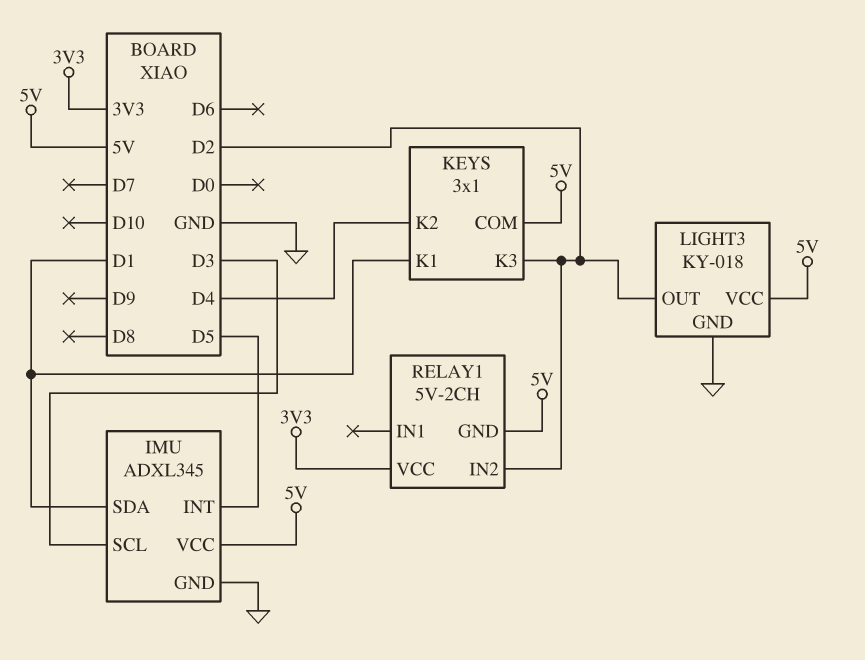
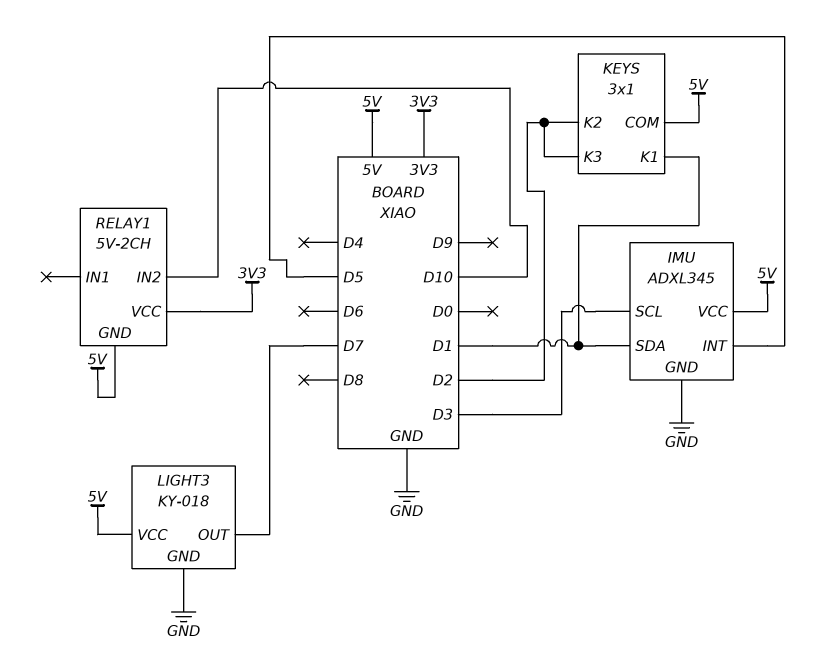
KEYS pin K2: D4 -> D2
LIGHT3 pin OUT: D2 -> D7
RELAY1 pin IN2: D2 -> D10

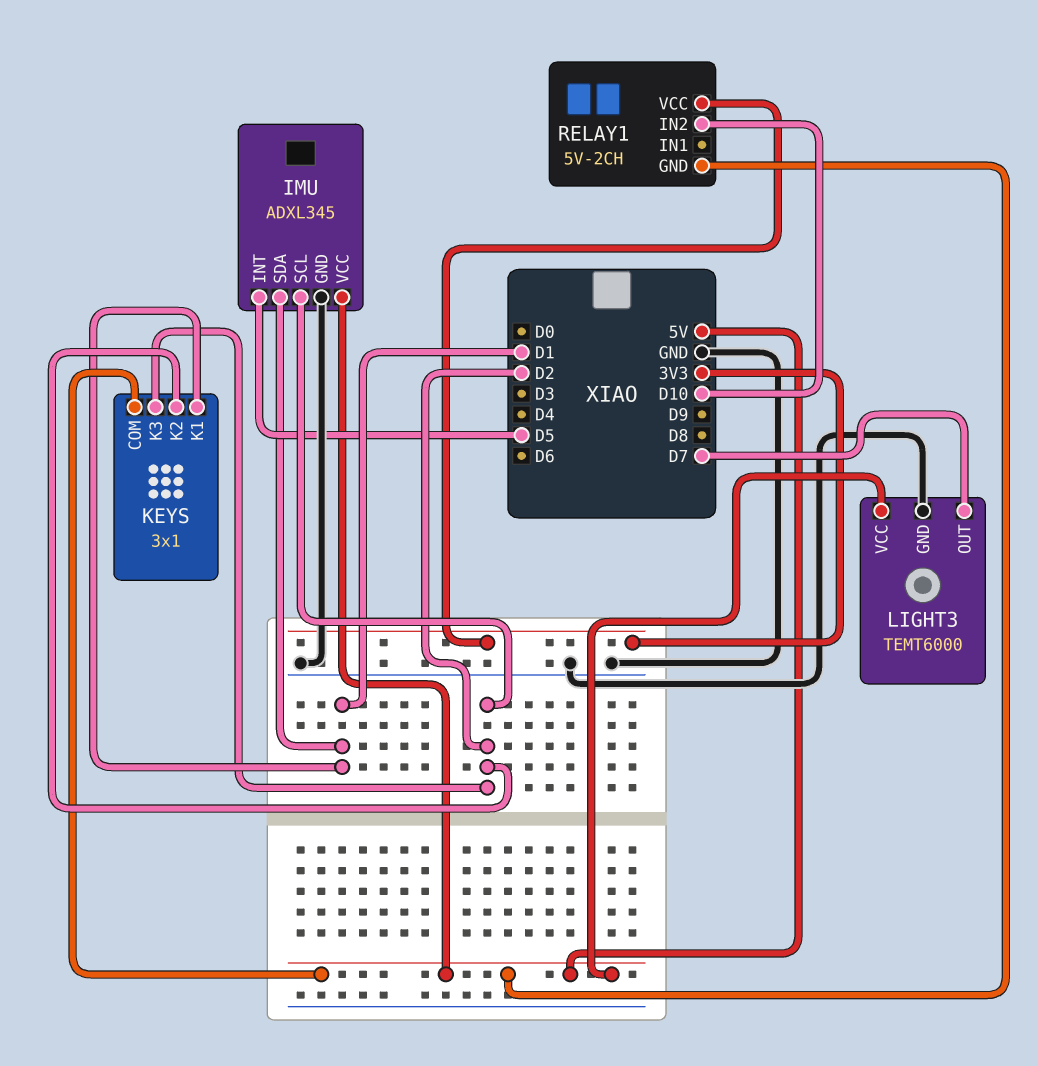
IMU pin SCL: D3 -> D2
LIGHT3: KY-018 -> TEMT6000

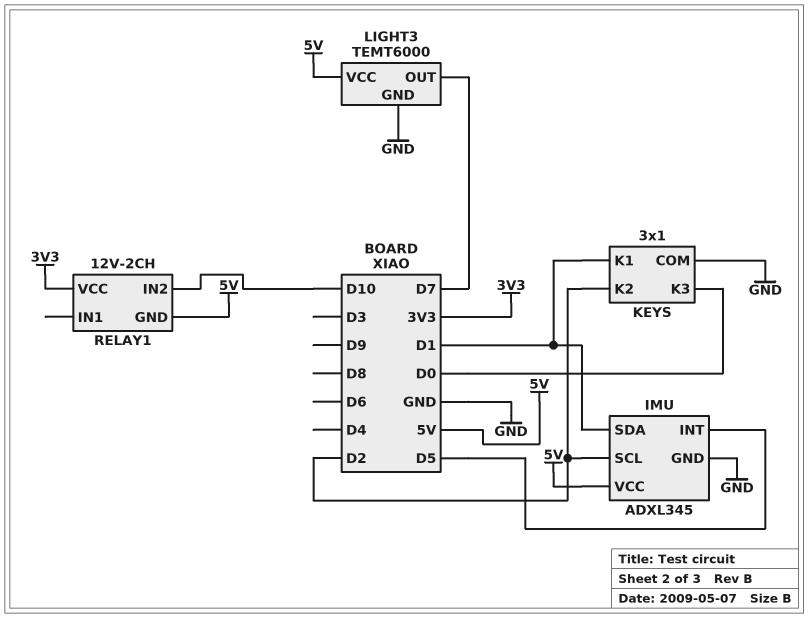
KEYS pin COM: 5V -> GND
KEYS pin K3: D2 -> D0
RELAY1: 5V-2CH -> 12V-2CH

